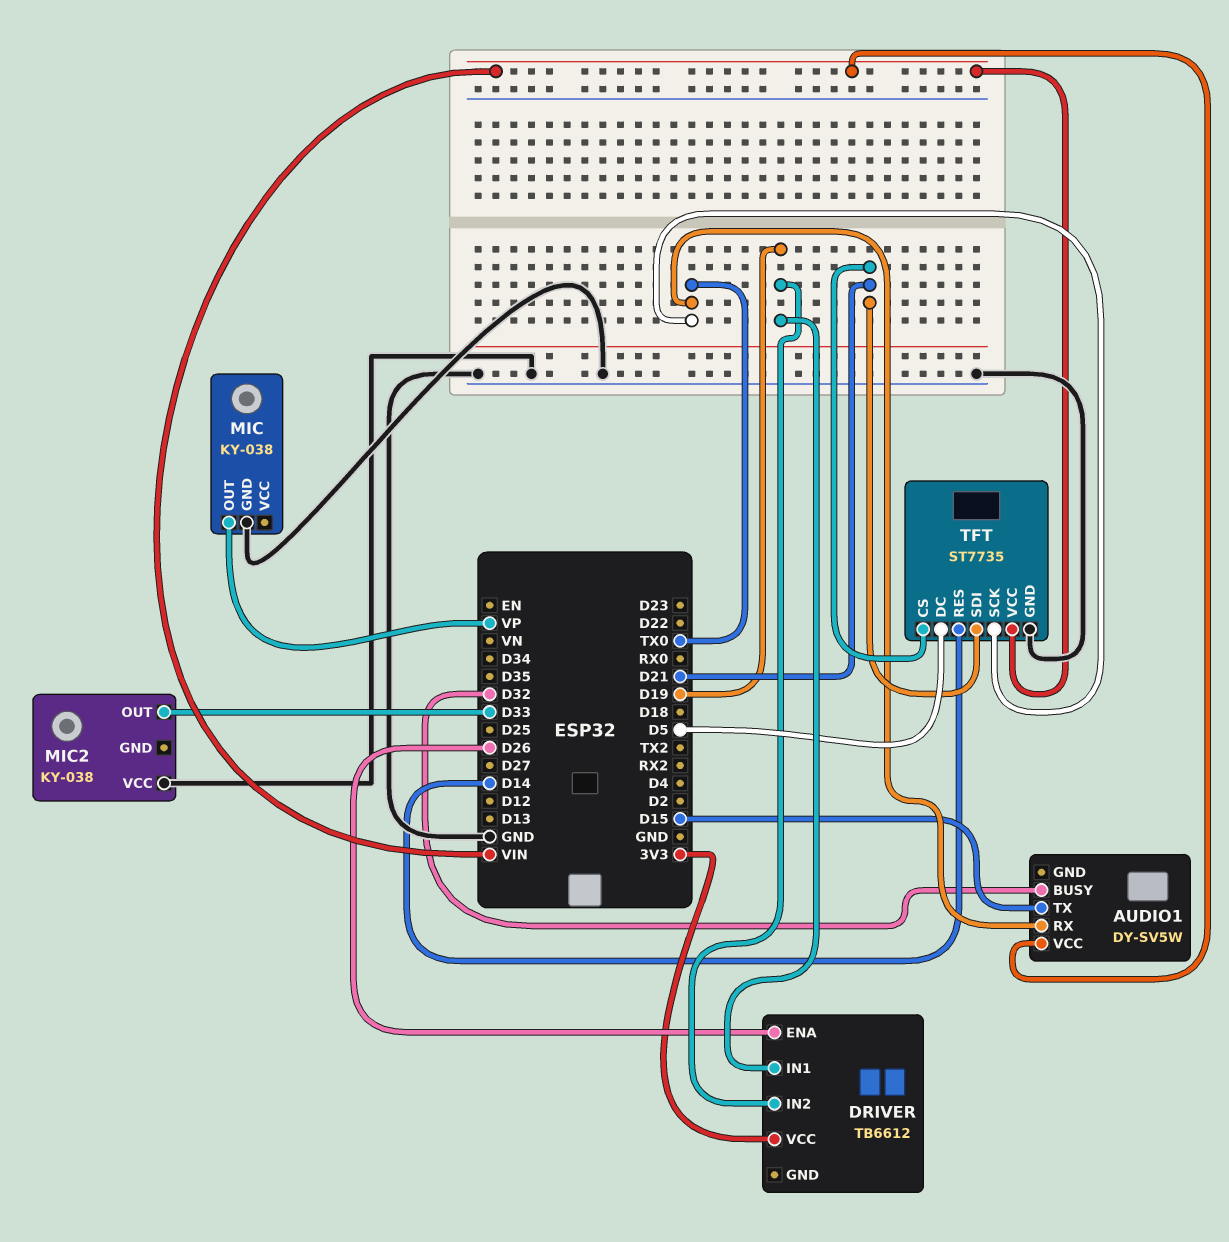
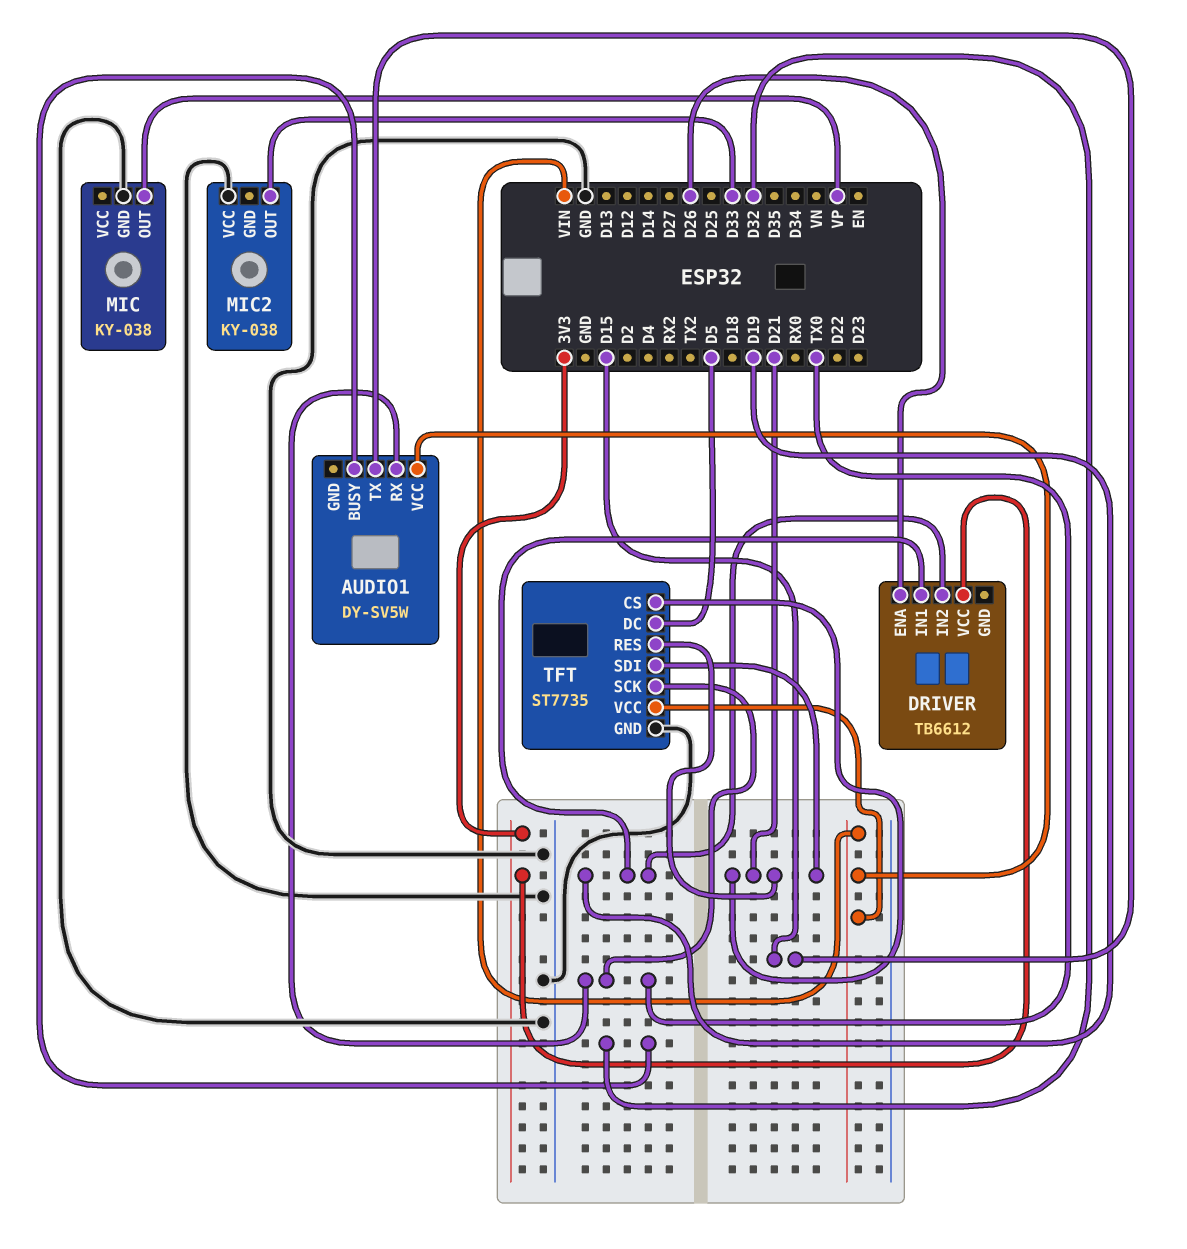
TFT pin RES: D14 -> D21

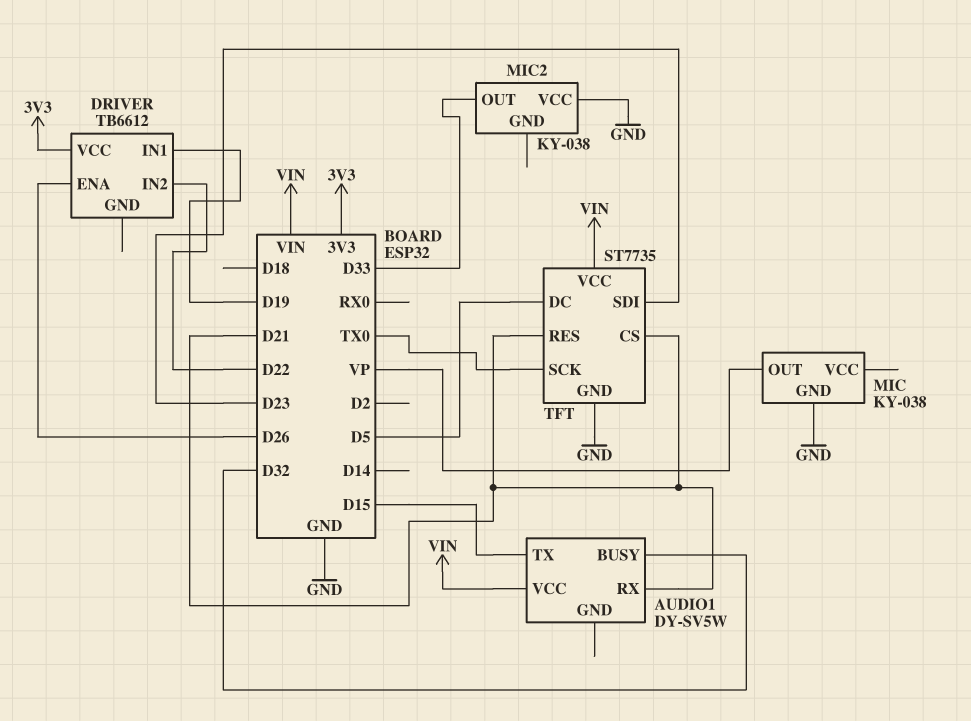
AUDIO1 pin RX: TX0 -> D21
DRIVER pin IN2: D19 -> D22
TFT pin SDI: D21 -> D23

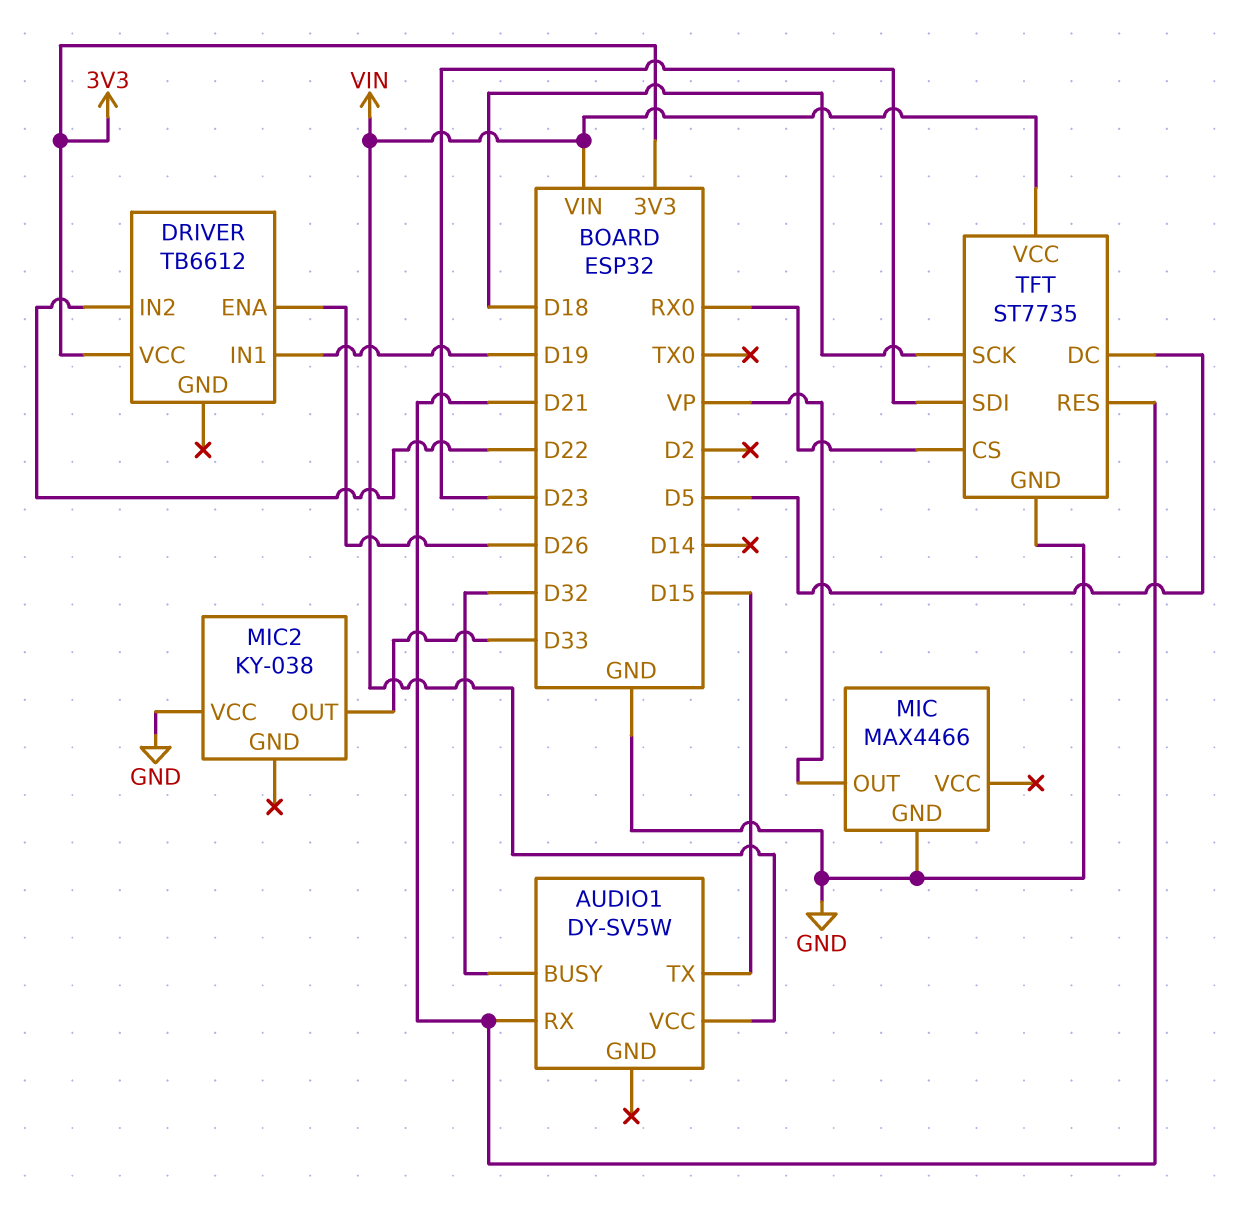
MIC: KY-038 -> MAX4466
TFT pin CS: D21 -> RX0
TFT pin SCK: TX0 -> D18

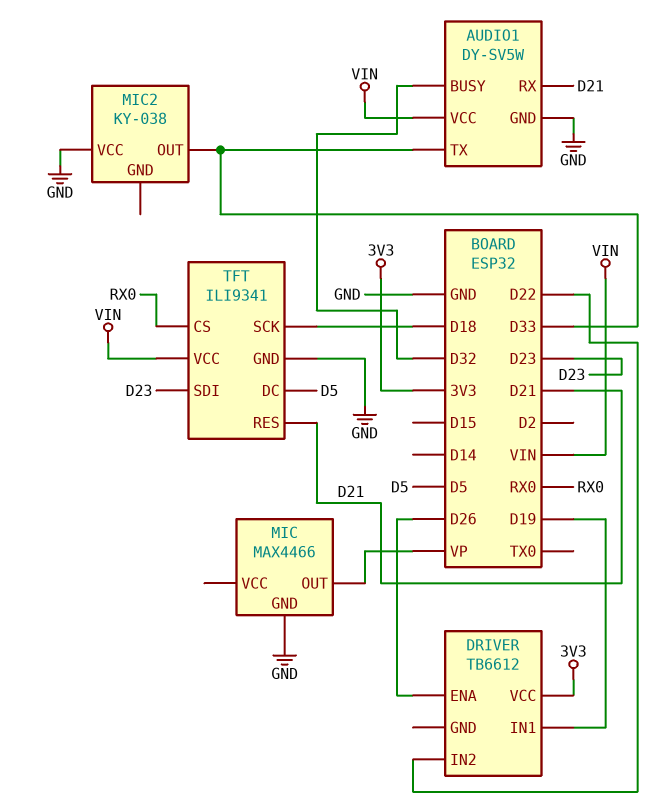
AUDIO1 pin GND: none -> GND
AUDIO1 pin TX: D15 -> D33
TFT: ST7735 -> ILI9341

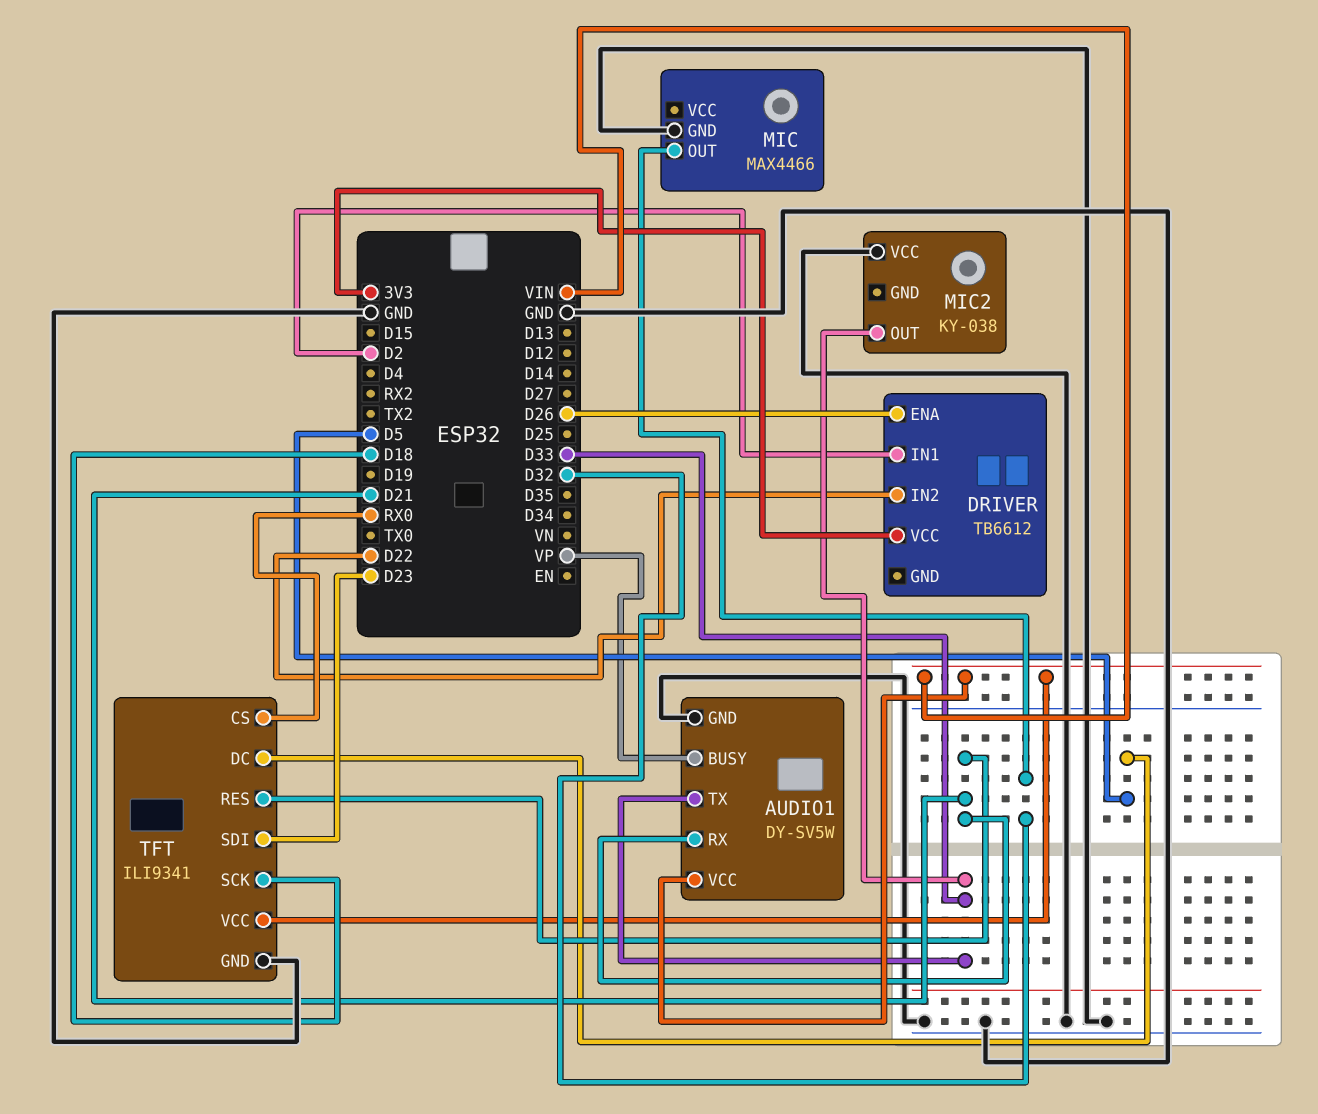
AUDIO1 pin BUSY: D32 -> VP
DRIVER pin IN1: D19 -> D2
MIC pin OUT: VP -> D32

